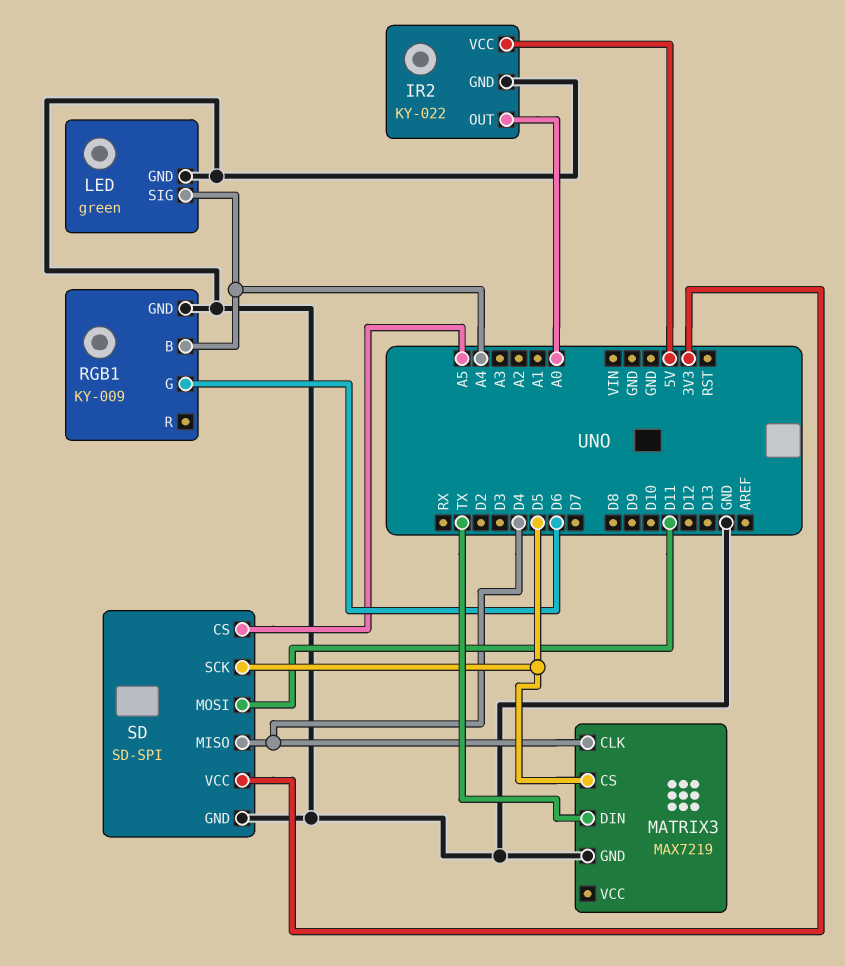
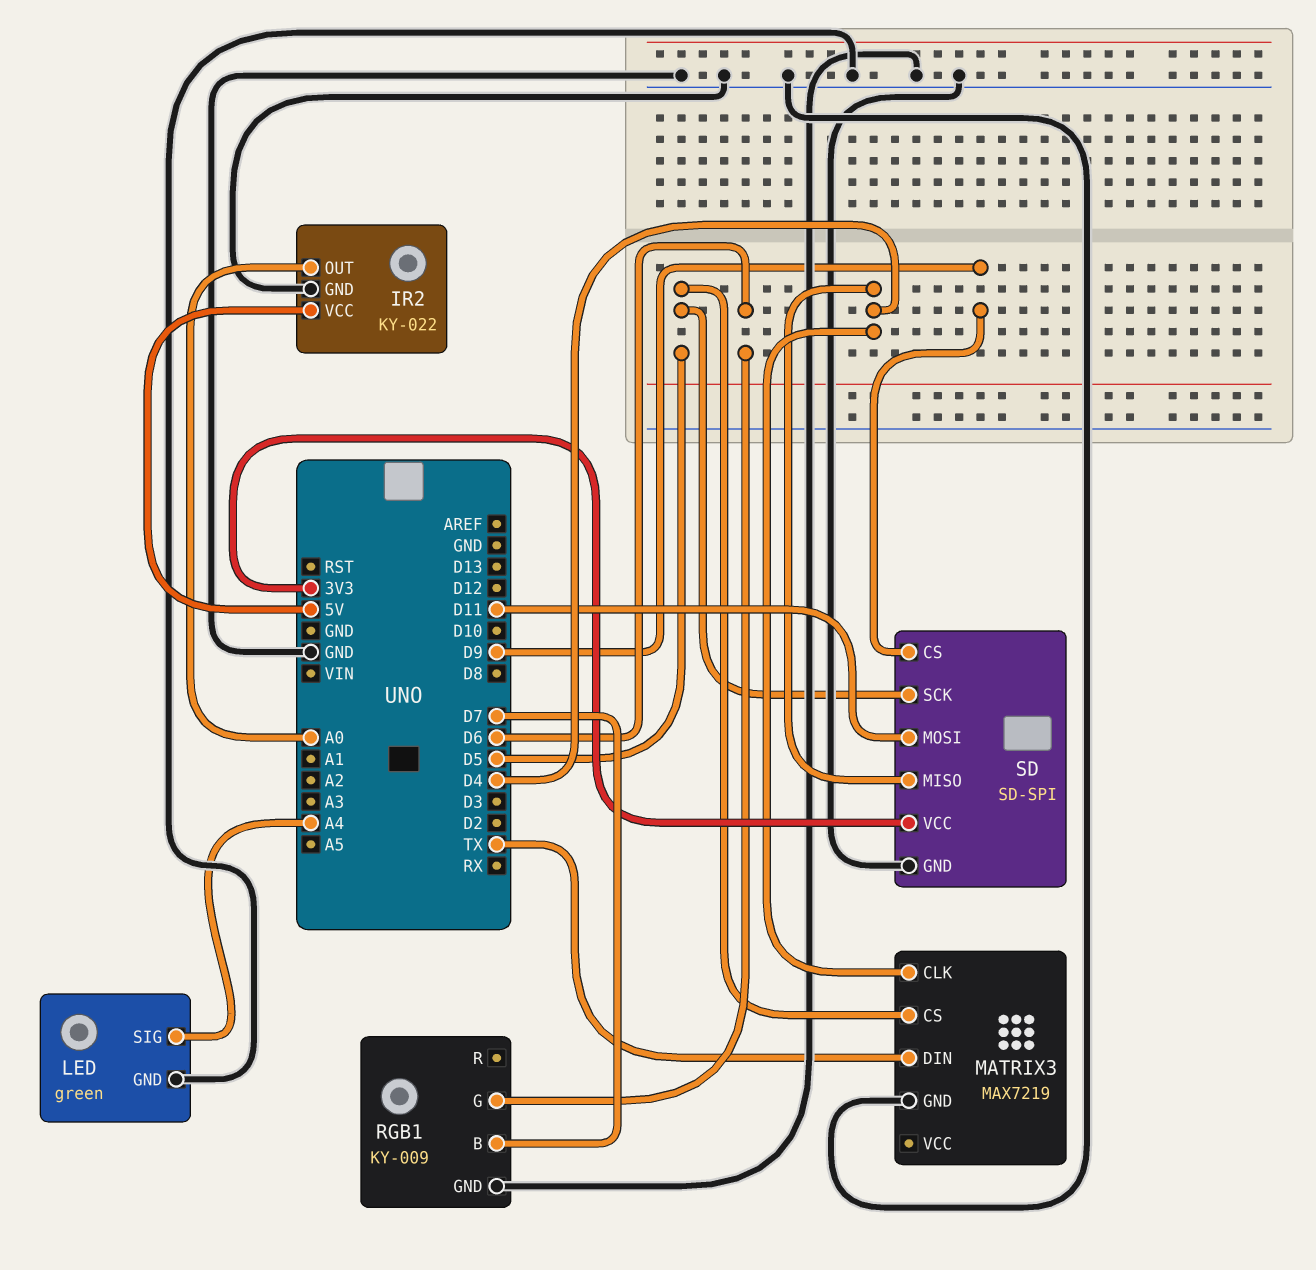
RGB1 pin B: A4 -> D7
SD pin CS: A5 -> D9

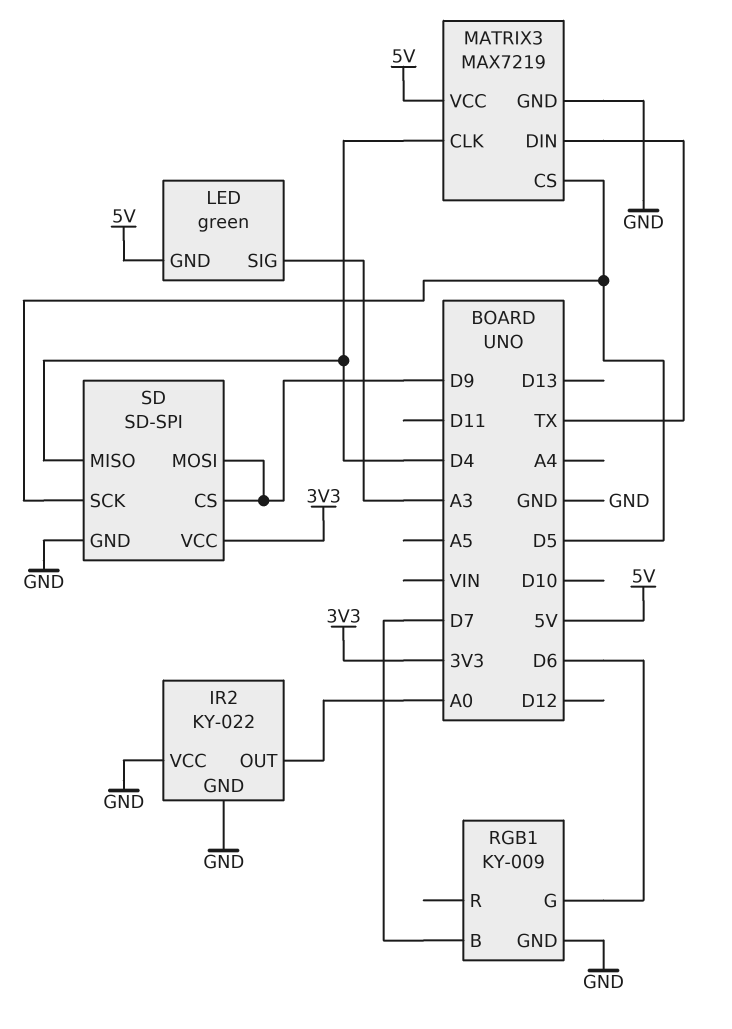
IR2 pin VCC: 5V -> GND
LED pin GND: GND -> 5V
LED pin SIG: A4 -> A3
MATRIX3 pin VCC: none -> 5V
SD pin MOSI: D11 -> D9

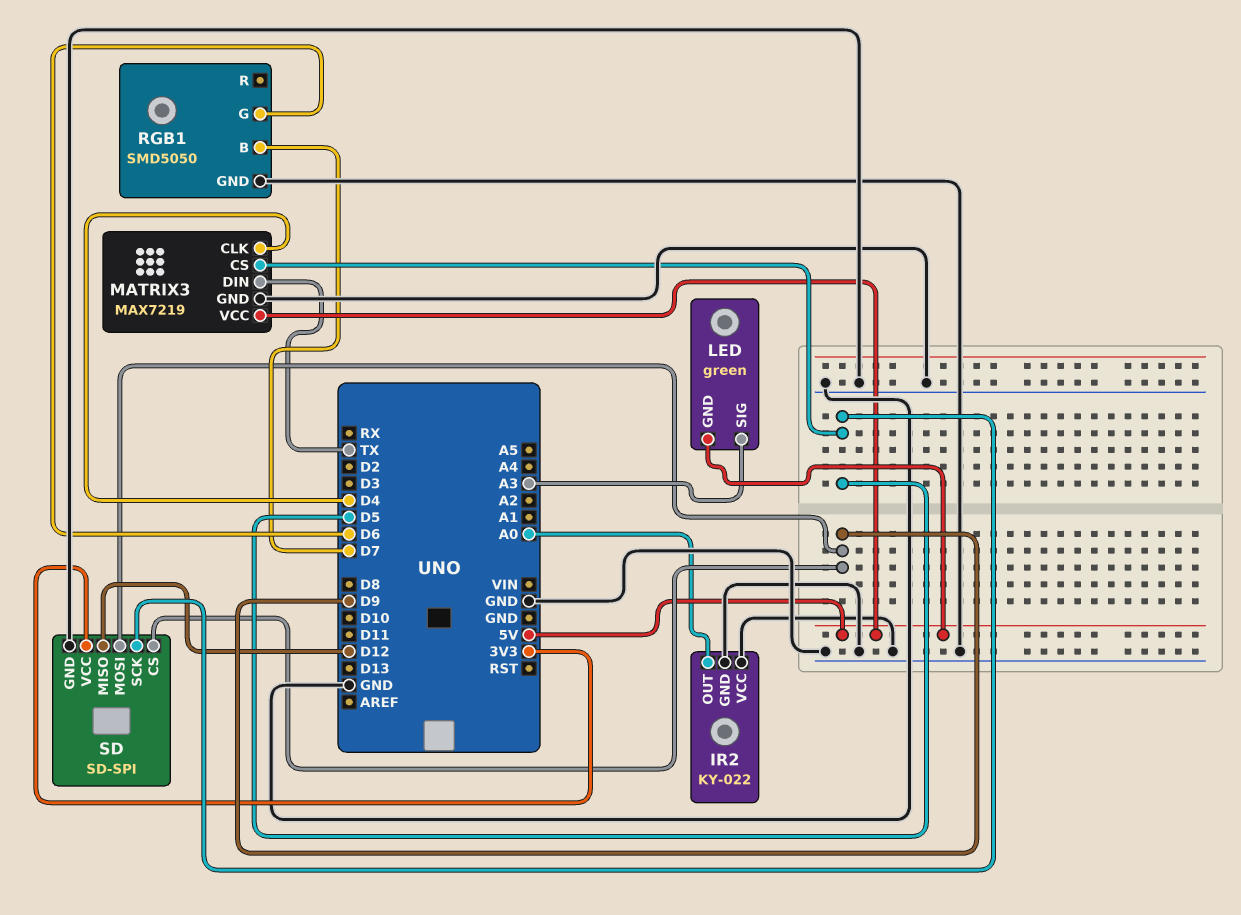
RGB1: KY-009 -> SMD5050
SD pin MISO: D4 -> D12

